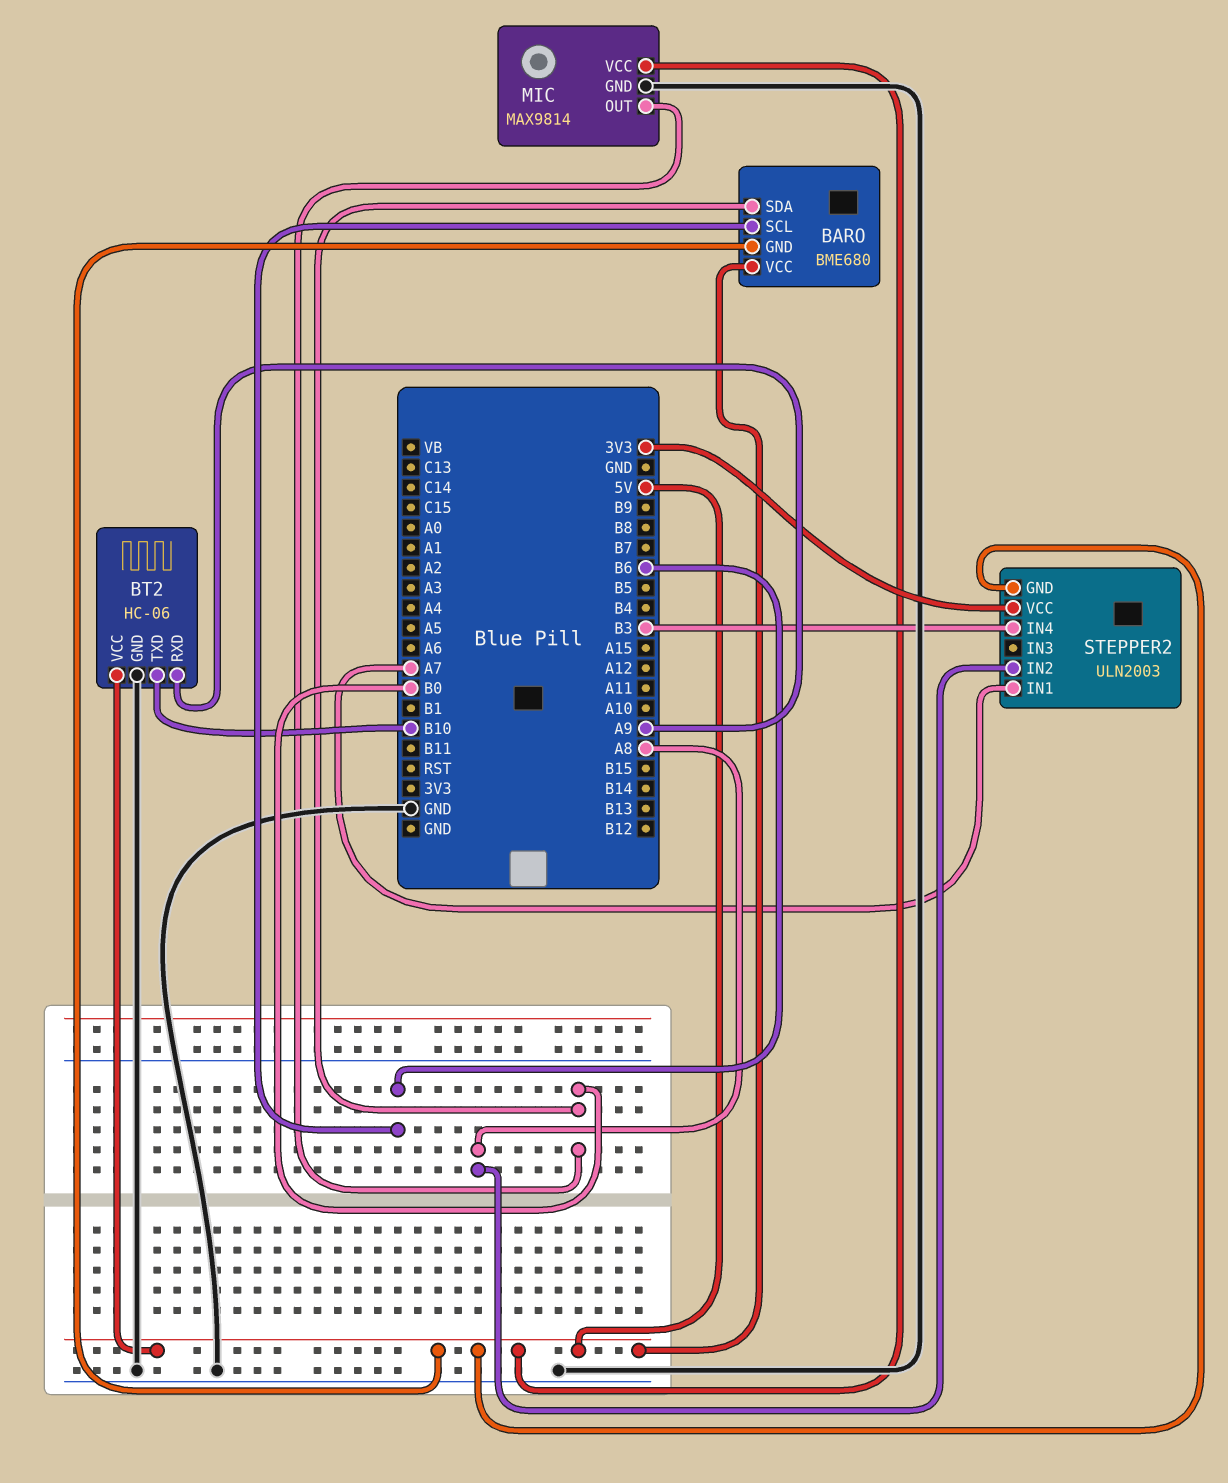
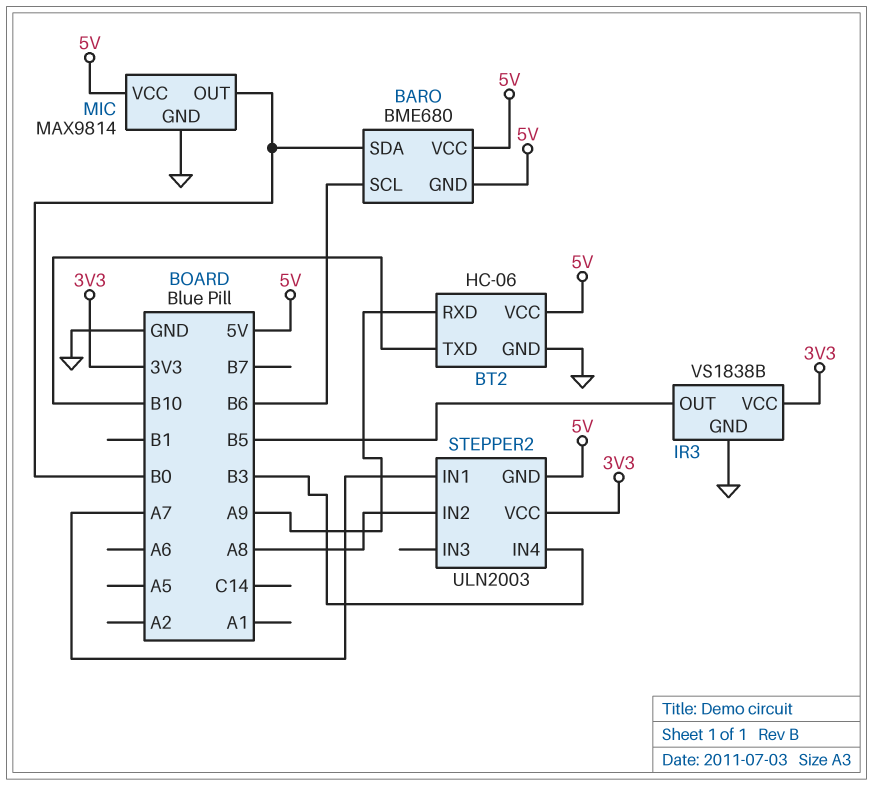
IR3: none -> VS1838B
IR3 pin GND: none -> GND
IR3 pin OUT: none -> B5
IR3 pin VCC: none -> 3V3

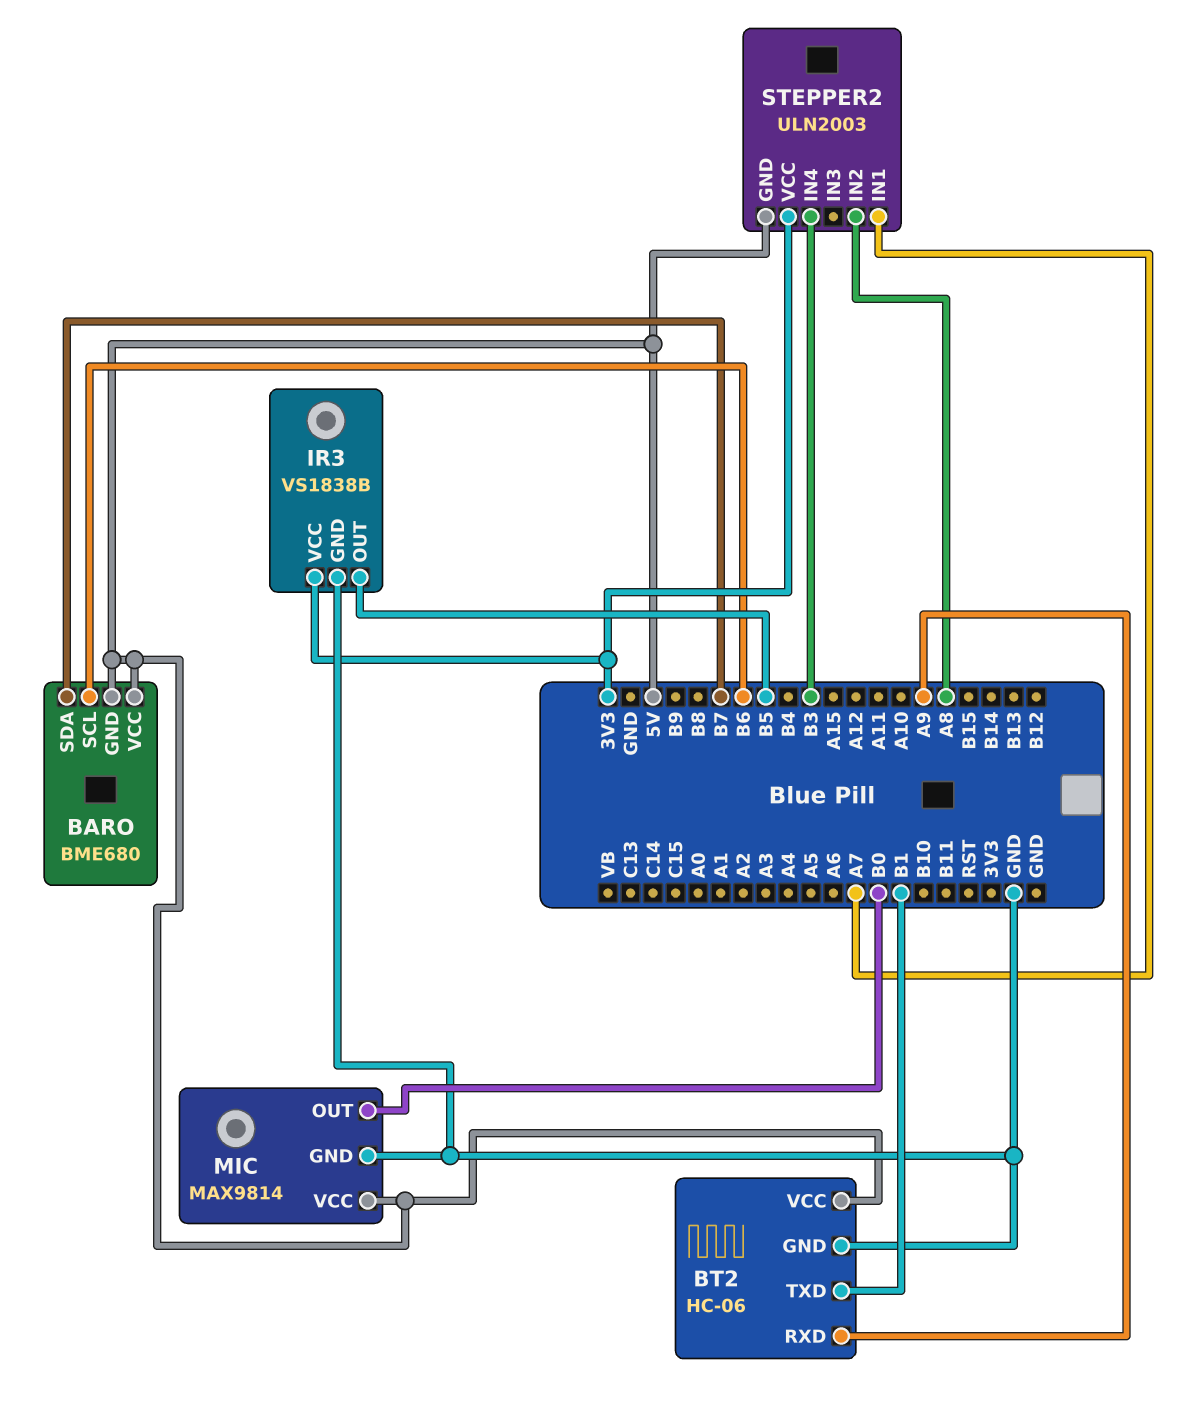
BARO pin SDA: B0 -> B7
BT2 pin TXD: B10 -> B1

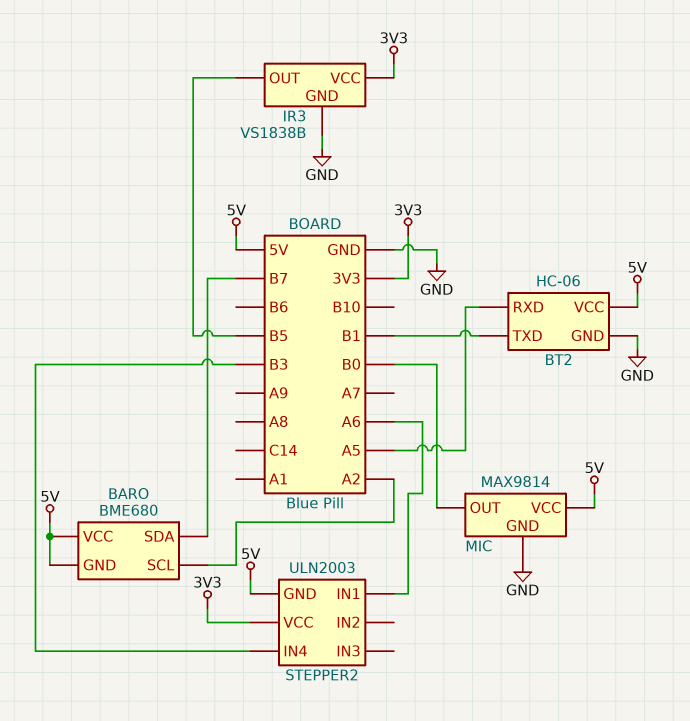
BARO pin SCL: B6 -> A2
BT2 pin RXD: A9 -> A5
STEPPER2 pin IN1: A7 -> A6
STEPPER2 pin IN2: A8 -> none

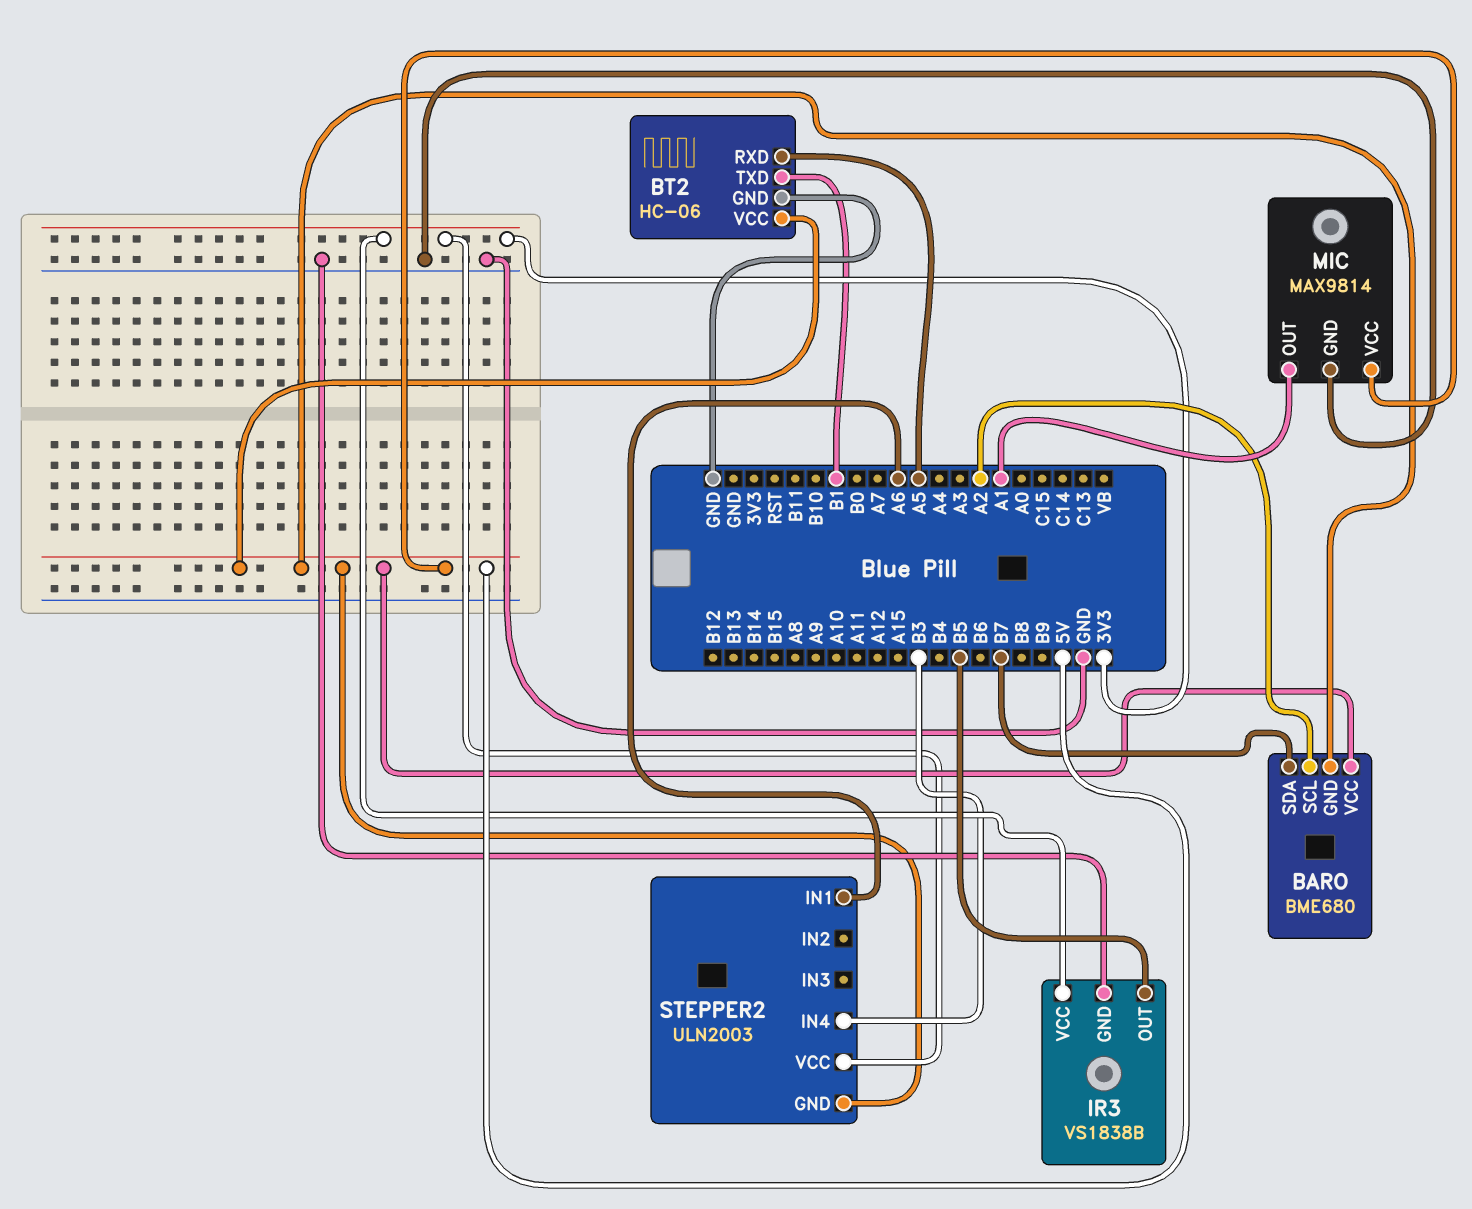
MIC pin OUT: B0 -> A1

